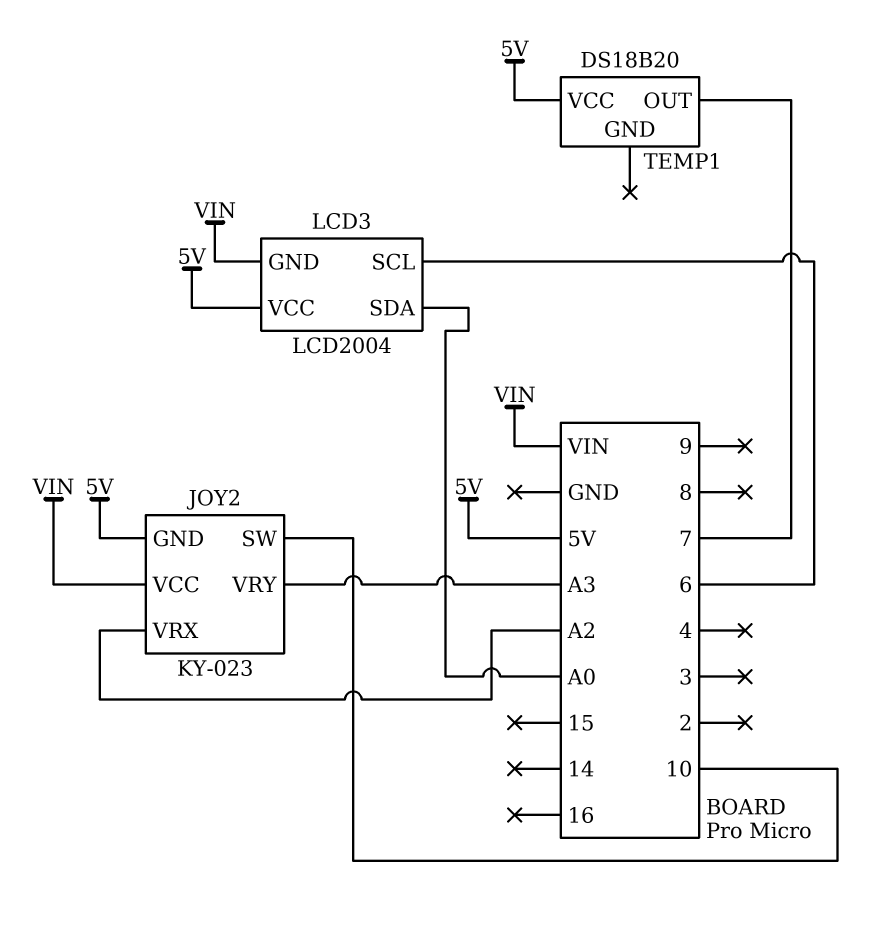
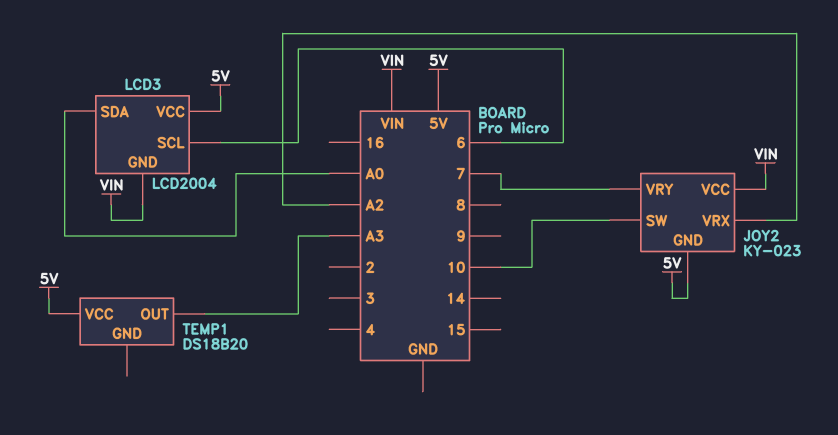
JOY2 pin VRY: A3 -> 7
TEMP1 pin OUT: 7 -> A3

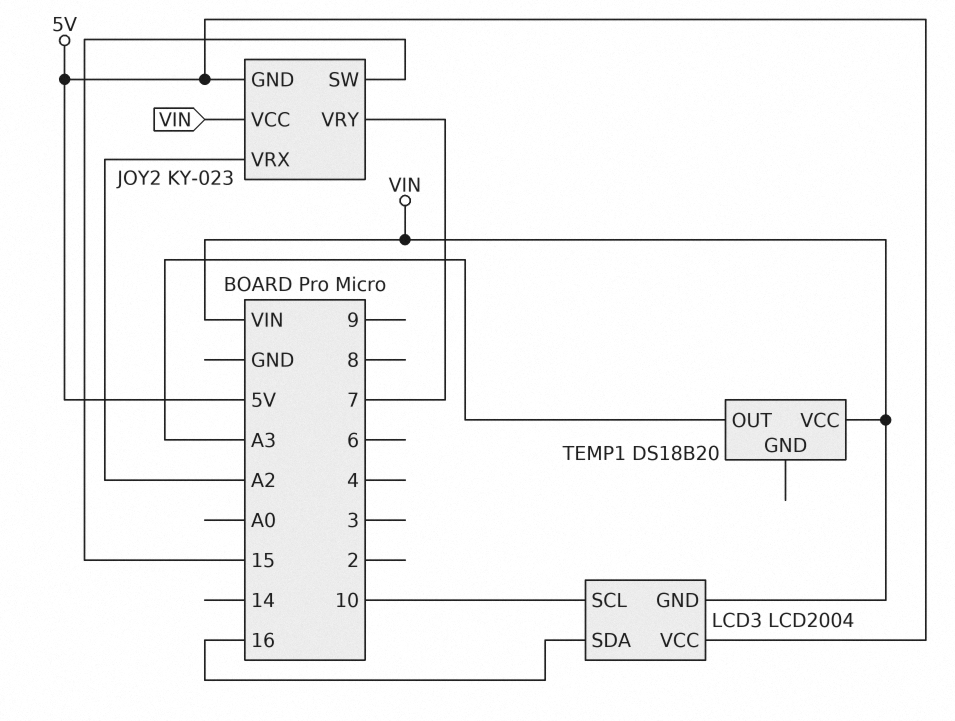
JOY2 pin SW: 10 -> 15
LCD3 pin SCL: 6 -> 10
LCD3 pin SDA: A0 -> 16
TEMP1 pin VCC: 5V -> VIN

